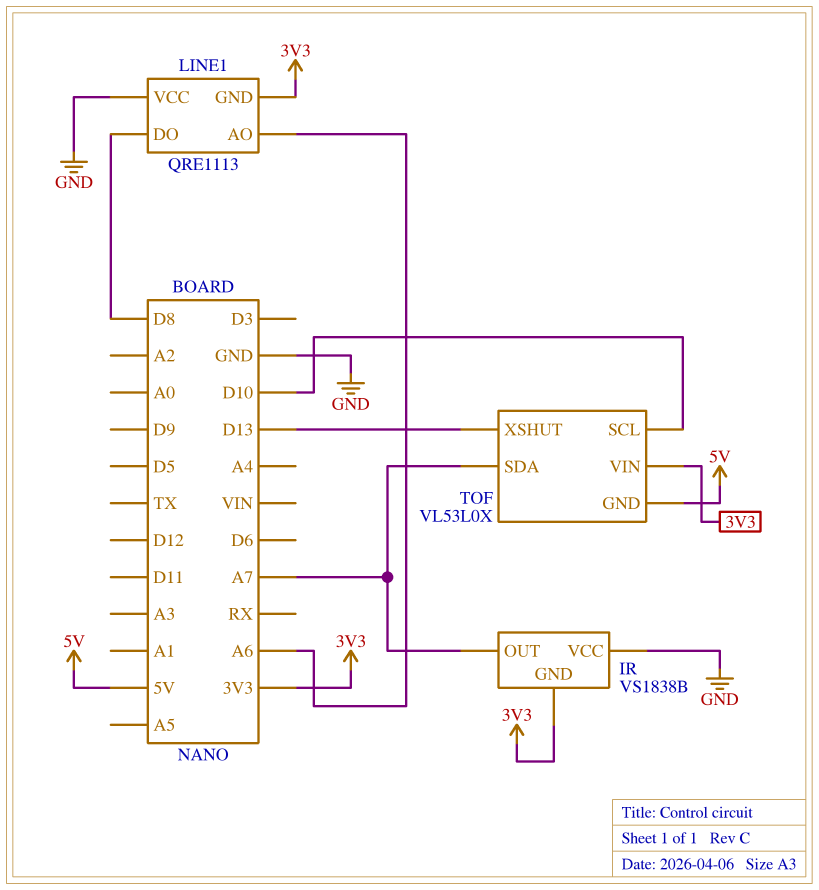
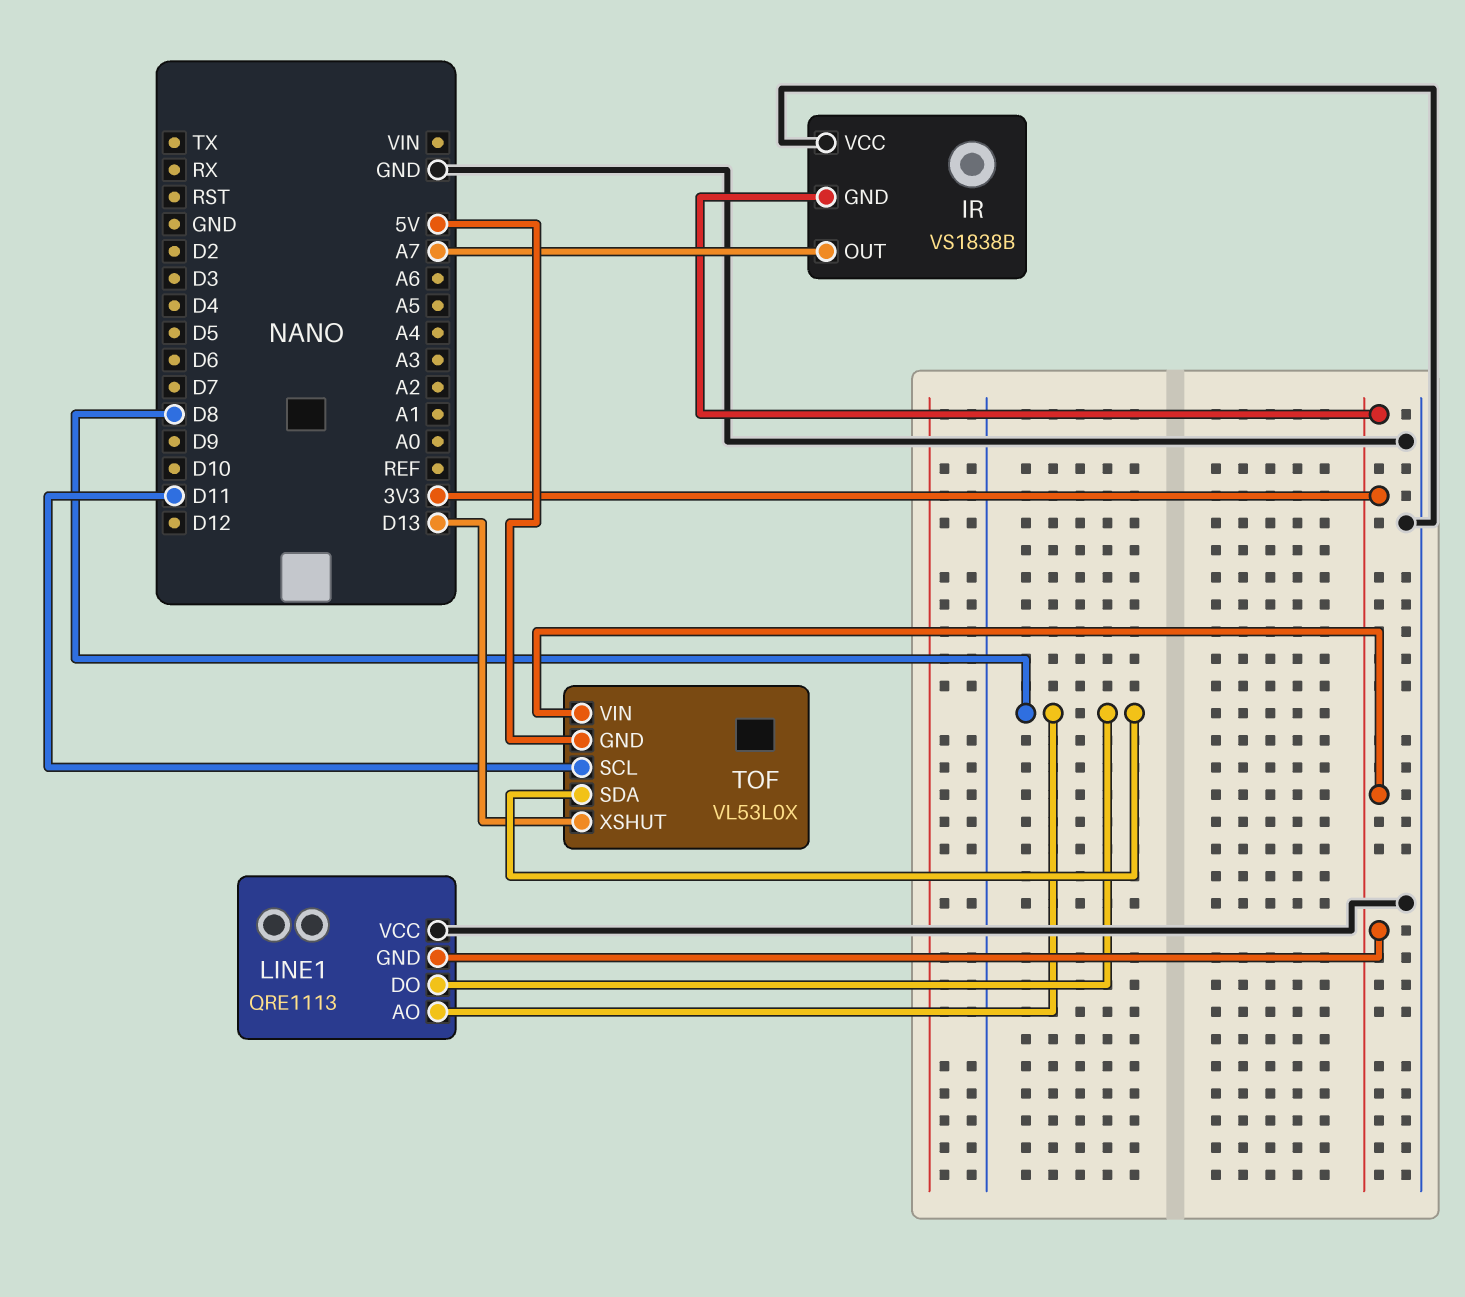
LINE1 pin AO: A6 -> D8
TOF pin SCL: D10 -> D11
TOF pin SDA: A7 -> D8

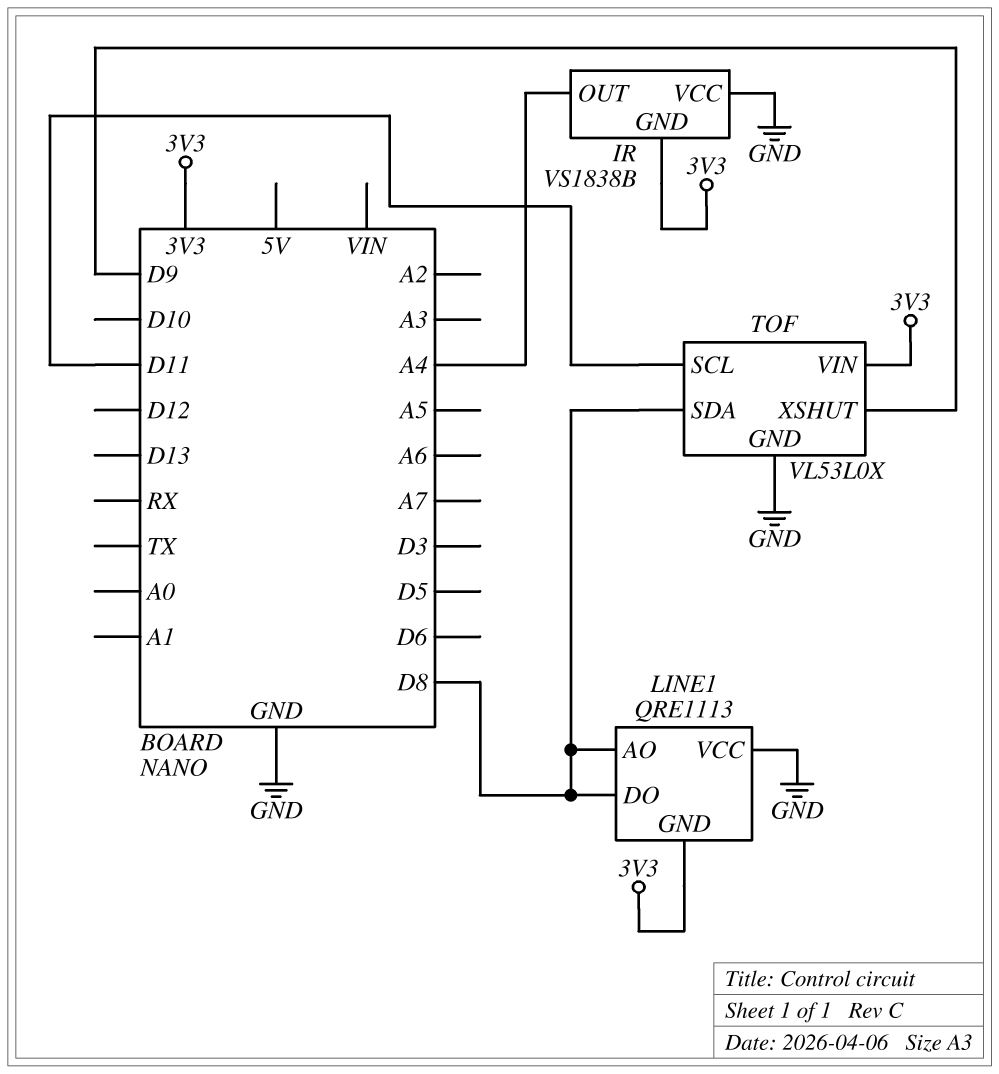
IR pin OUT: A7 -> A4
TOF pin GND: 5V -> GND
TOF pin XSHUT: D13 -> D9

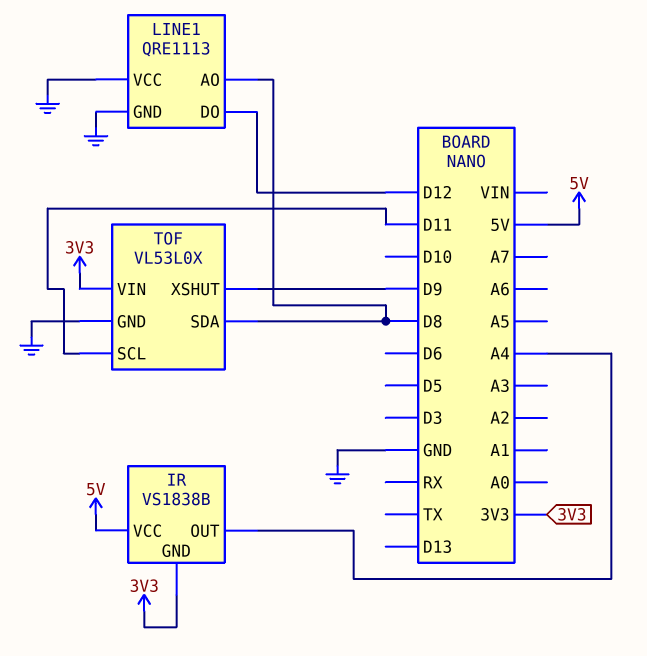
IR pin VCC: GND -> 5V
LINE1 pin DO: D8 -> D12
LINE1 pin GND: 3V3 -> GND

